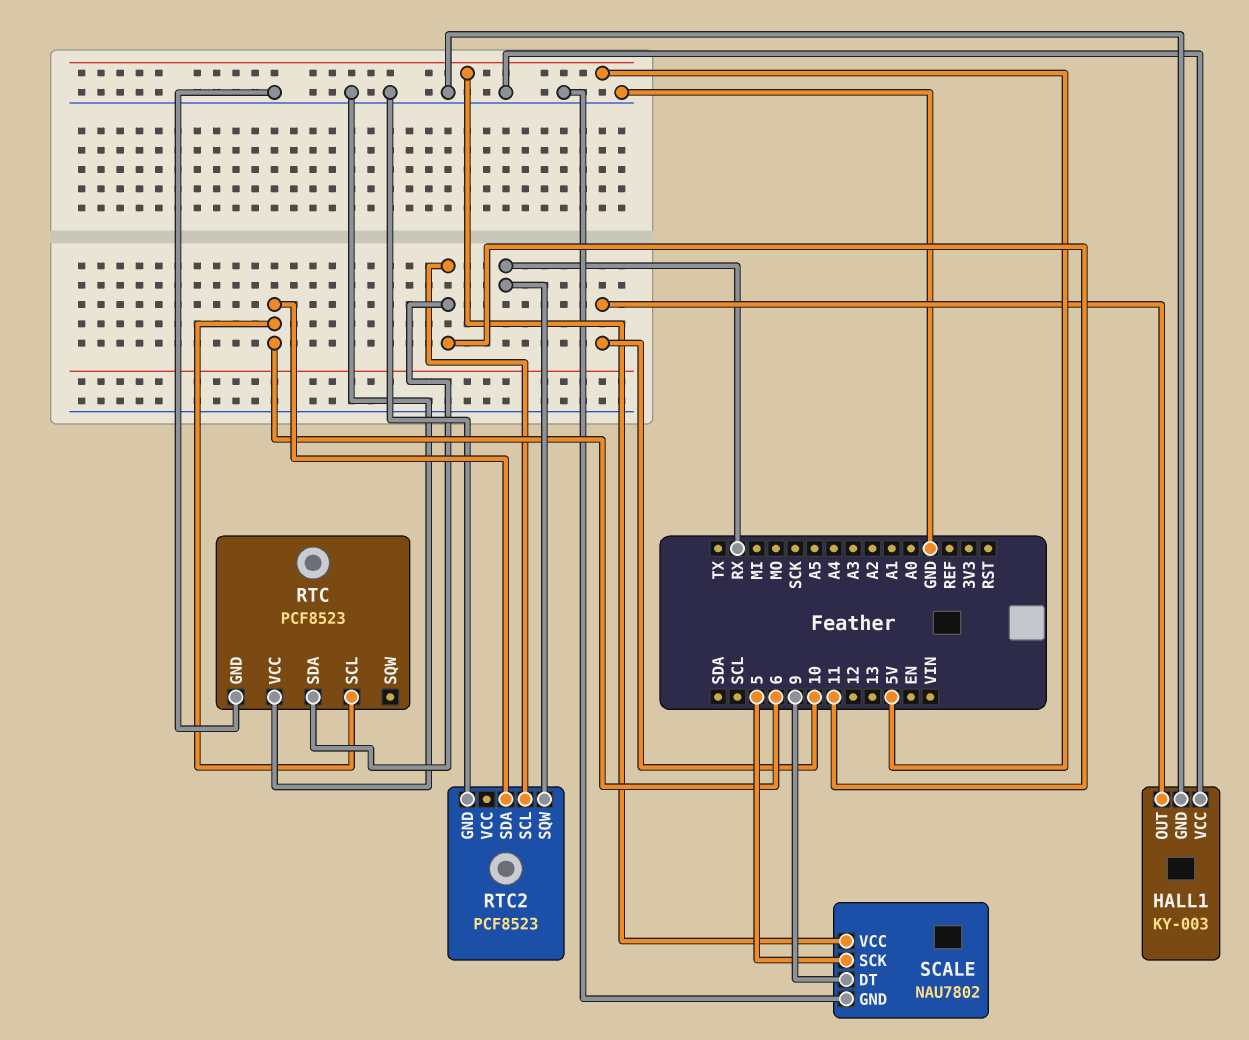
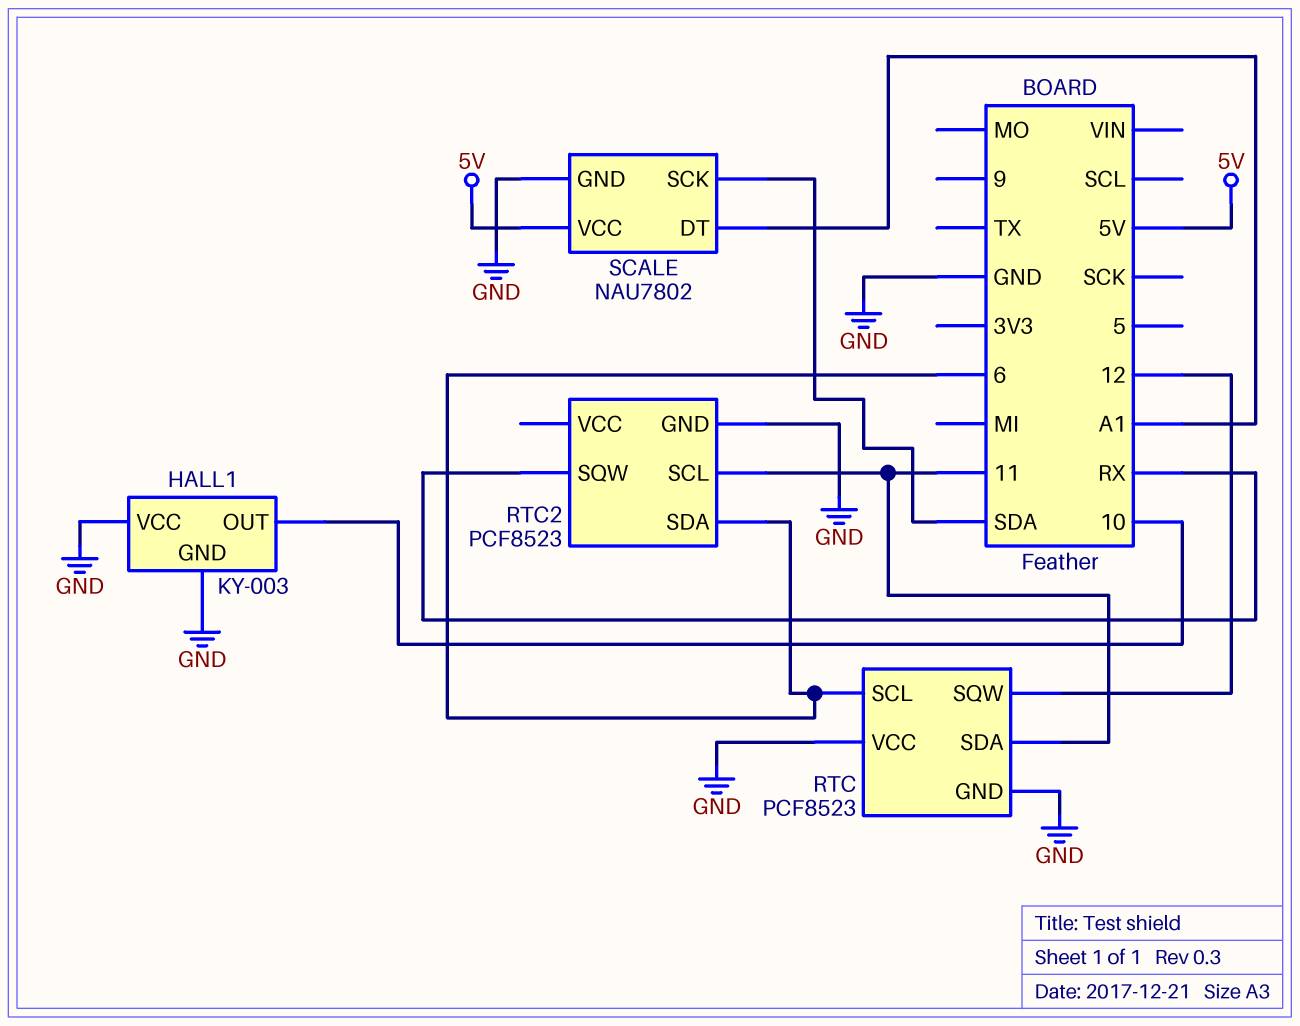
RTC pin SQW: none -> 12
SCALE pin DT: 9 -> A1
SCALE pin SCK: 5 -> SDA

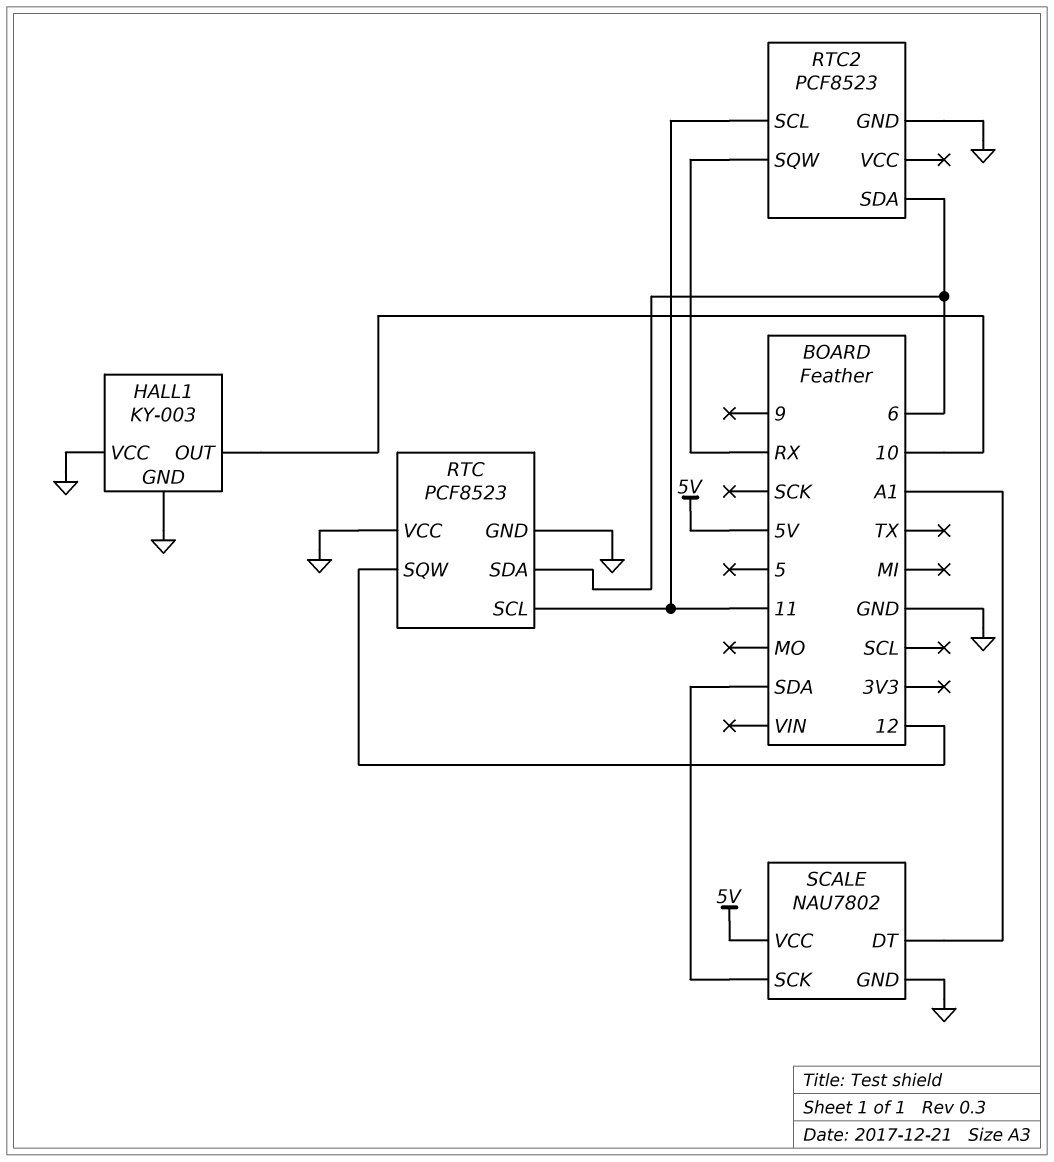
RTC pin SCL: 6 -> 11
RTC pin SDA: 11 -> 6

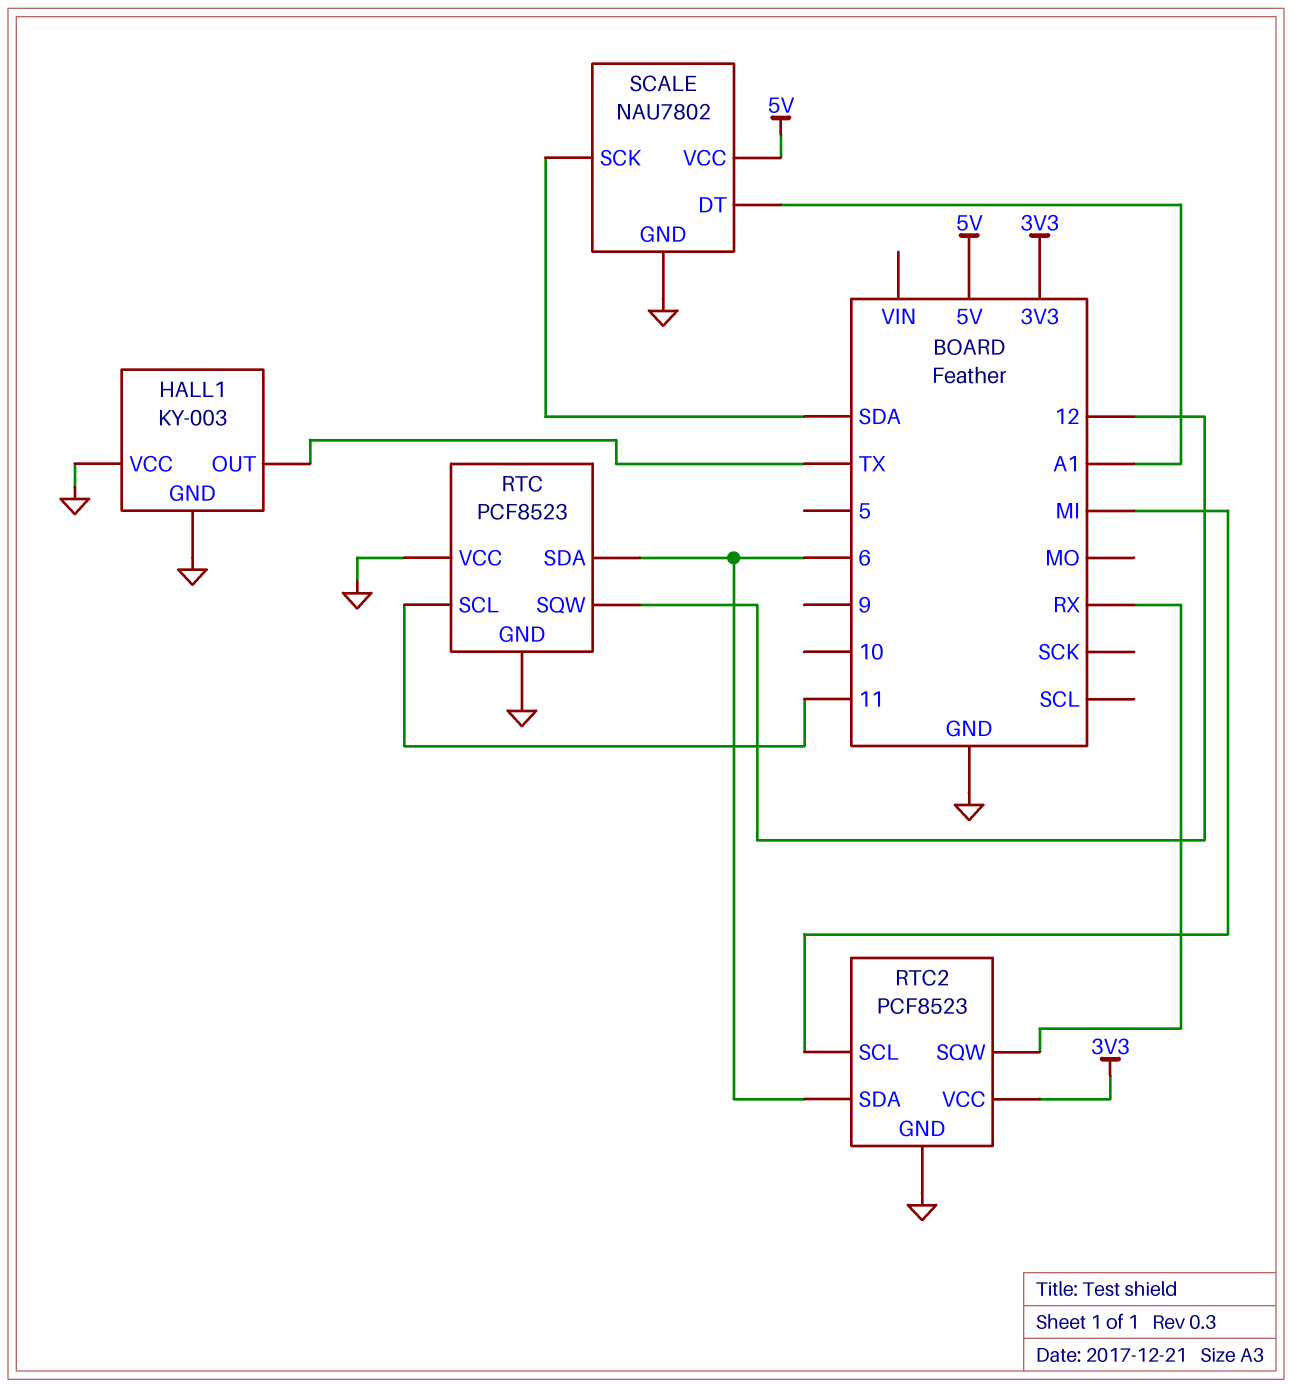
HALL1 pin OUT: 10 -> TX
RTC2 pin SCL: 11 -> MI
RTC2 pin VCC: none -> 3V3

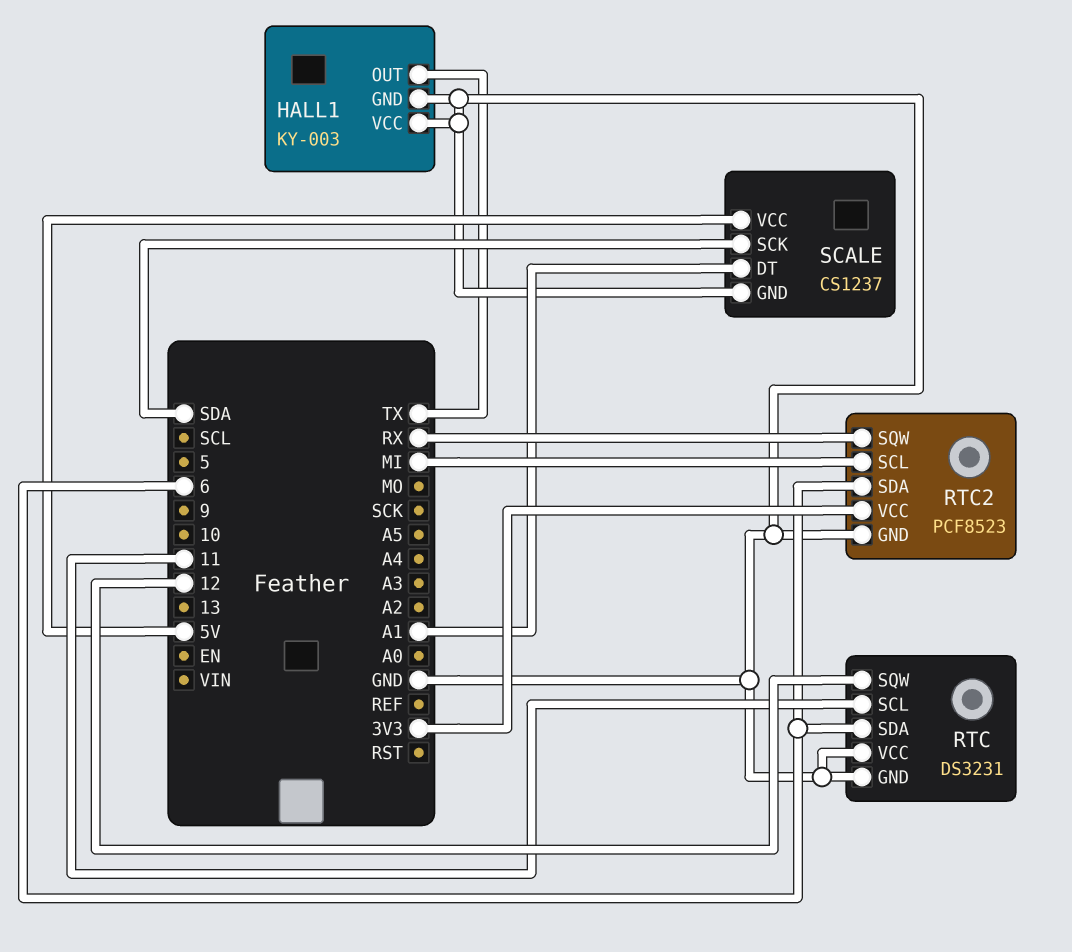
RTC: PCF8523 -> DS3231
SCALE: NAU7802 -> CS1237

